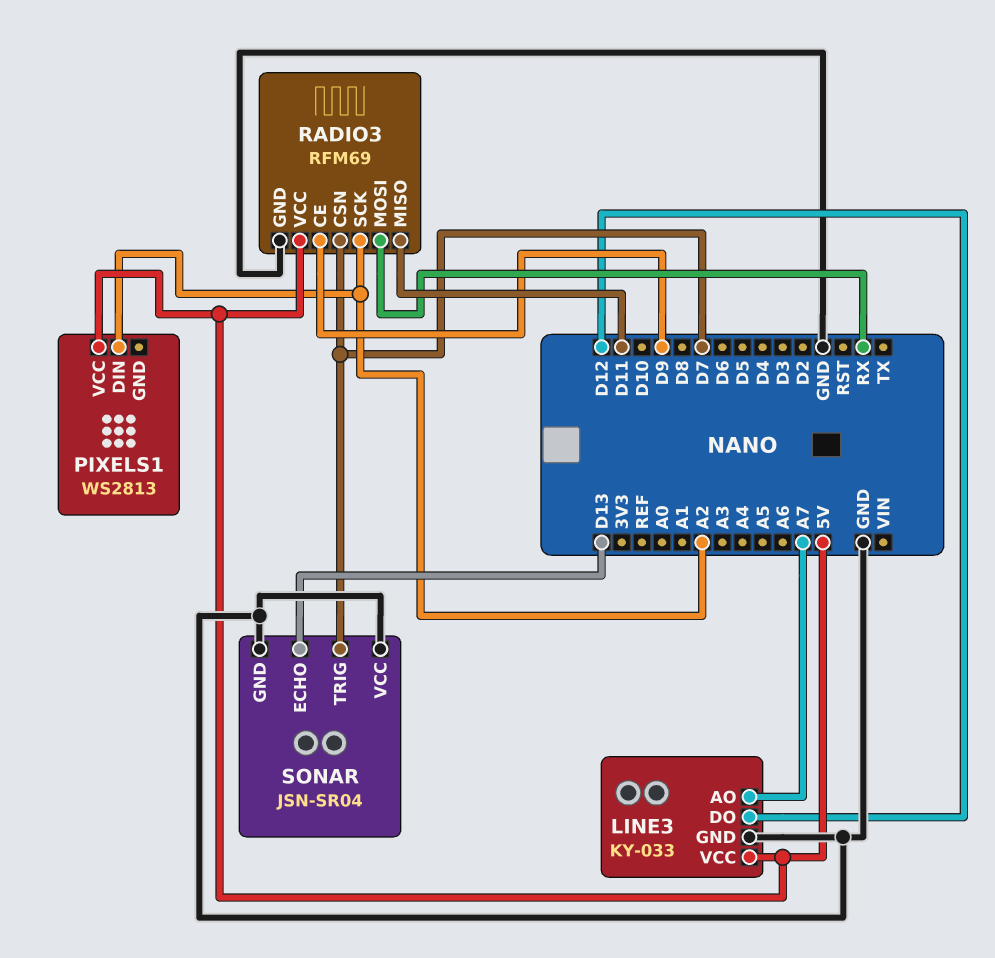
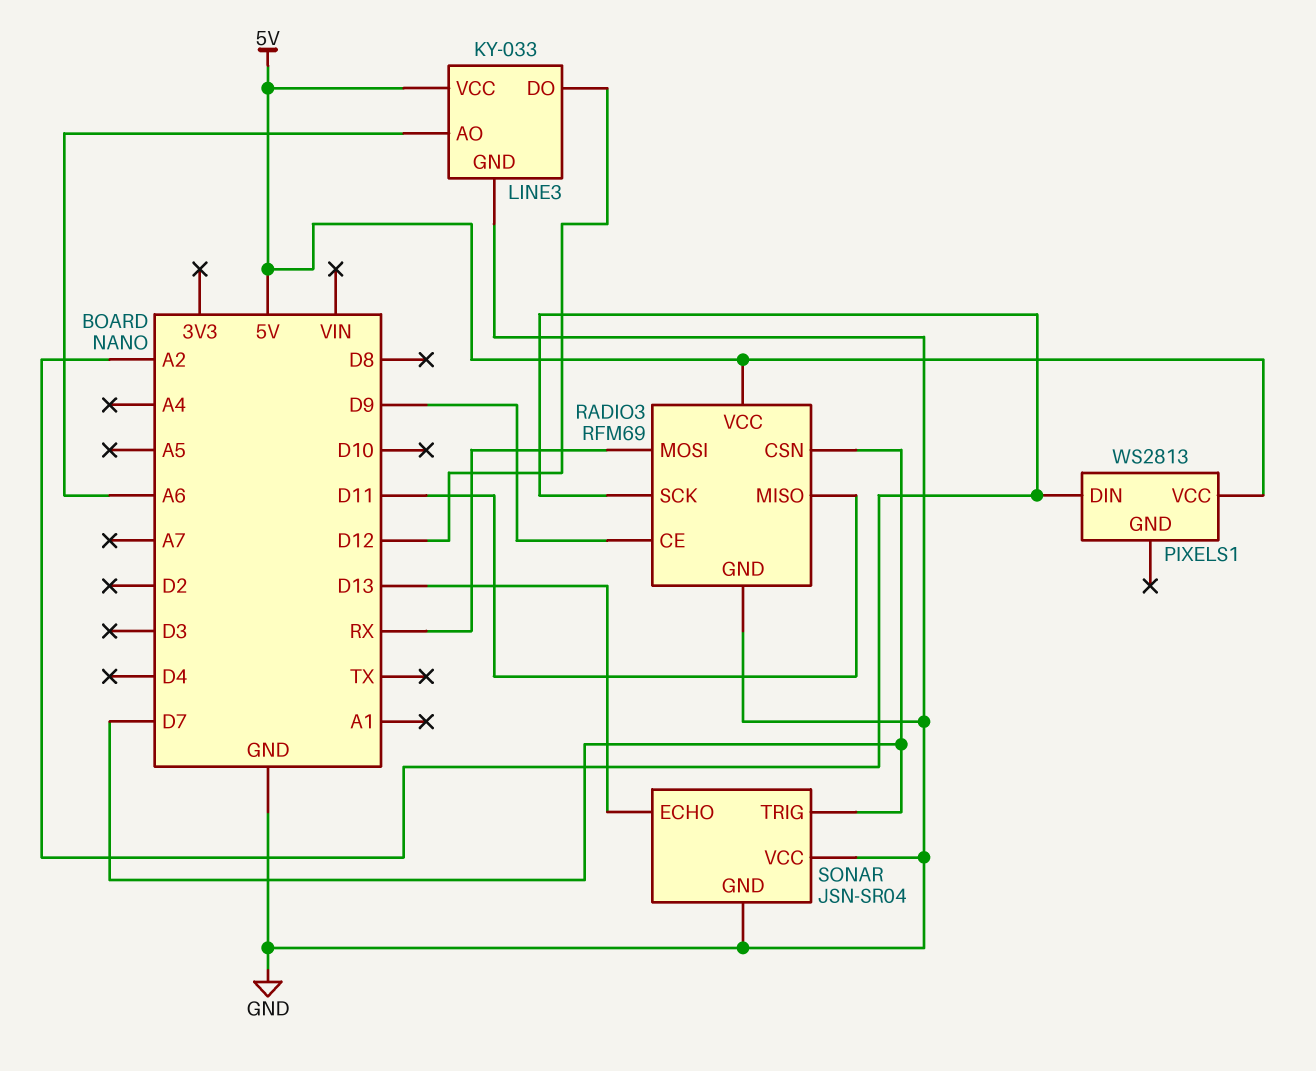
LINE3 pin AO: A7 -> A6

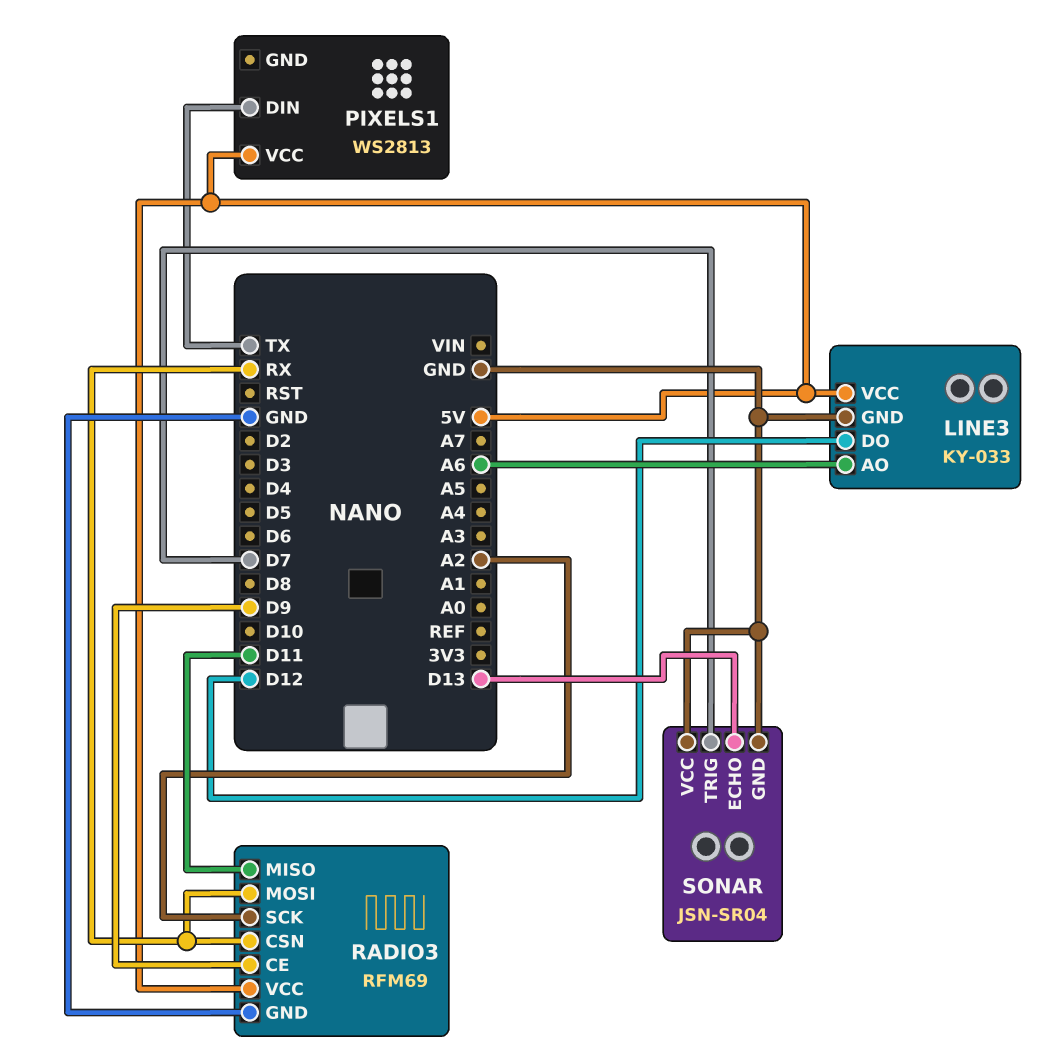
PIXELS1 pin DIN: A2 -> TX
RADIO3 pin CSN: D7 -> RX

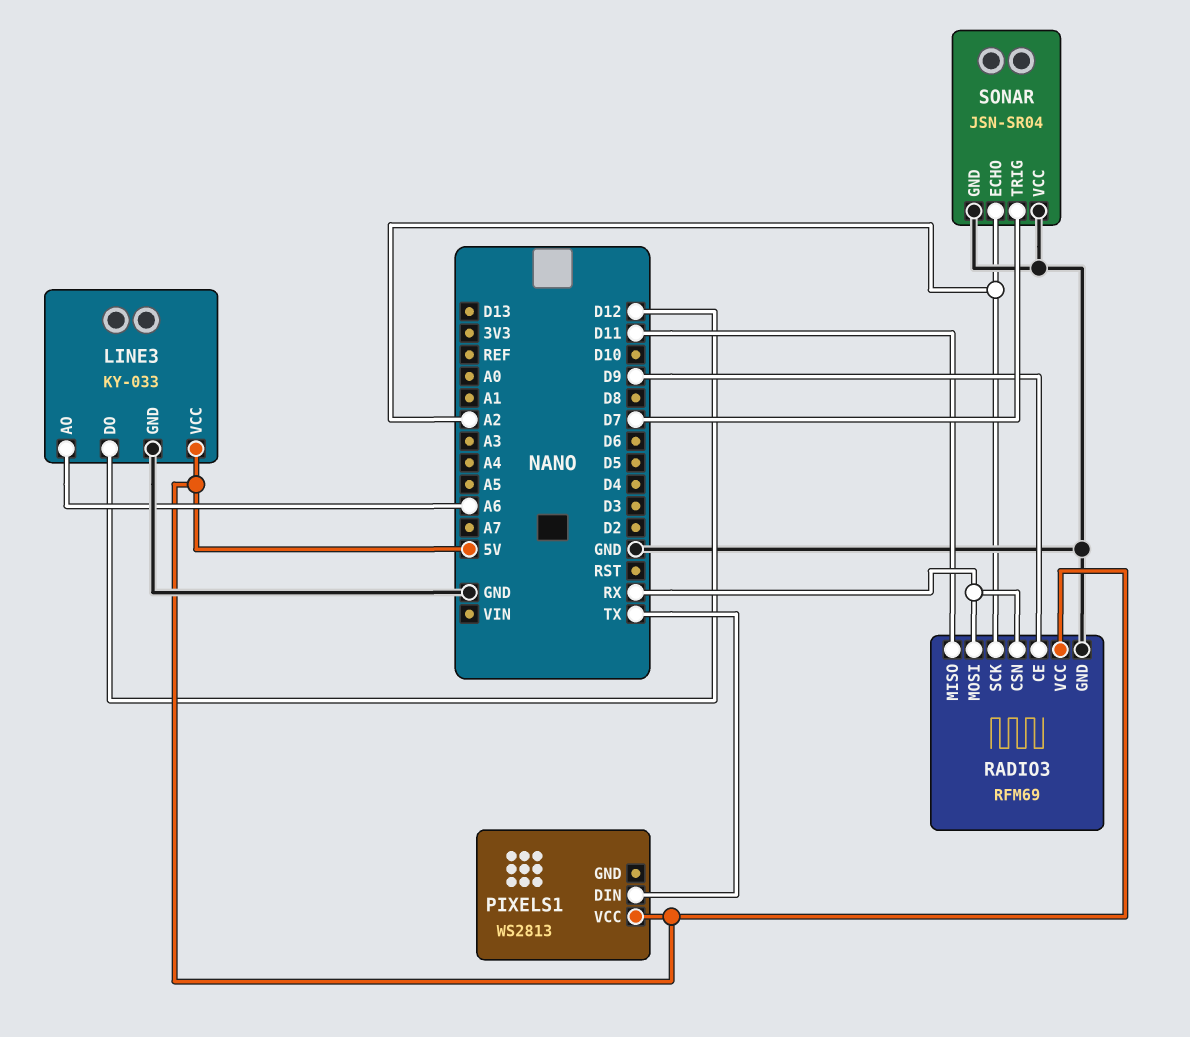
SONAR pin ECHO: D13 -> A2

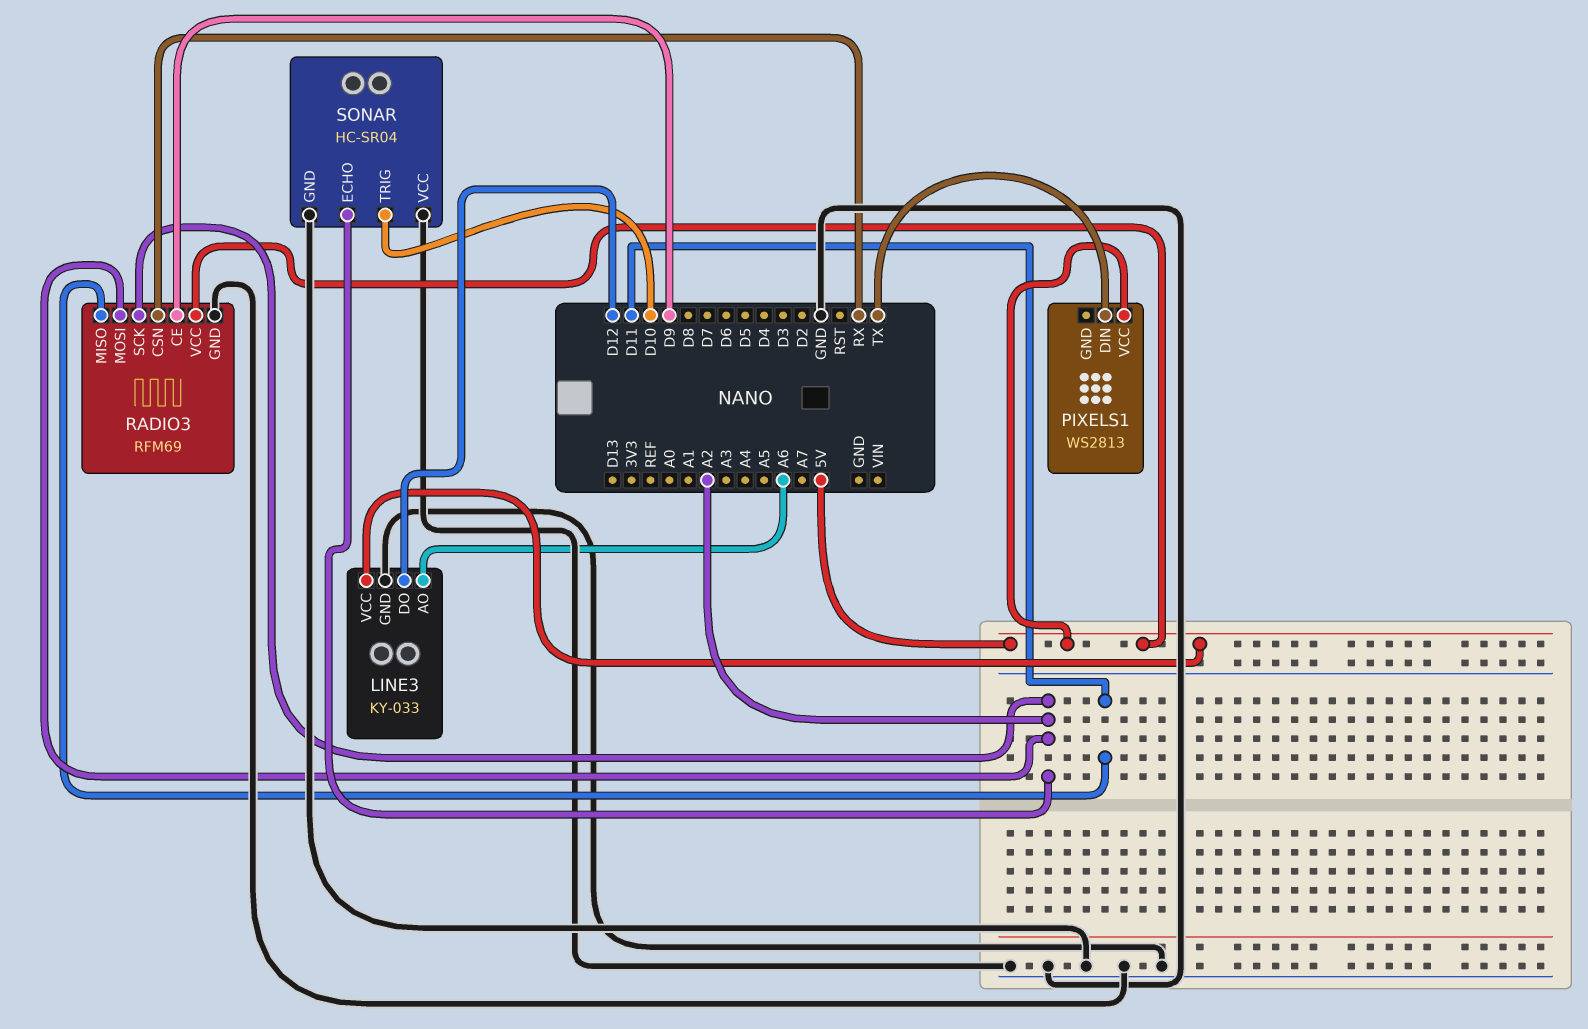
RADIO3 pin MOSI: RX -> A2
SONAR: JSN-SR04 -> HC-SR04
SONAR pin TRIG: D7 -> D10

